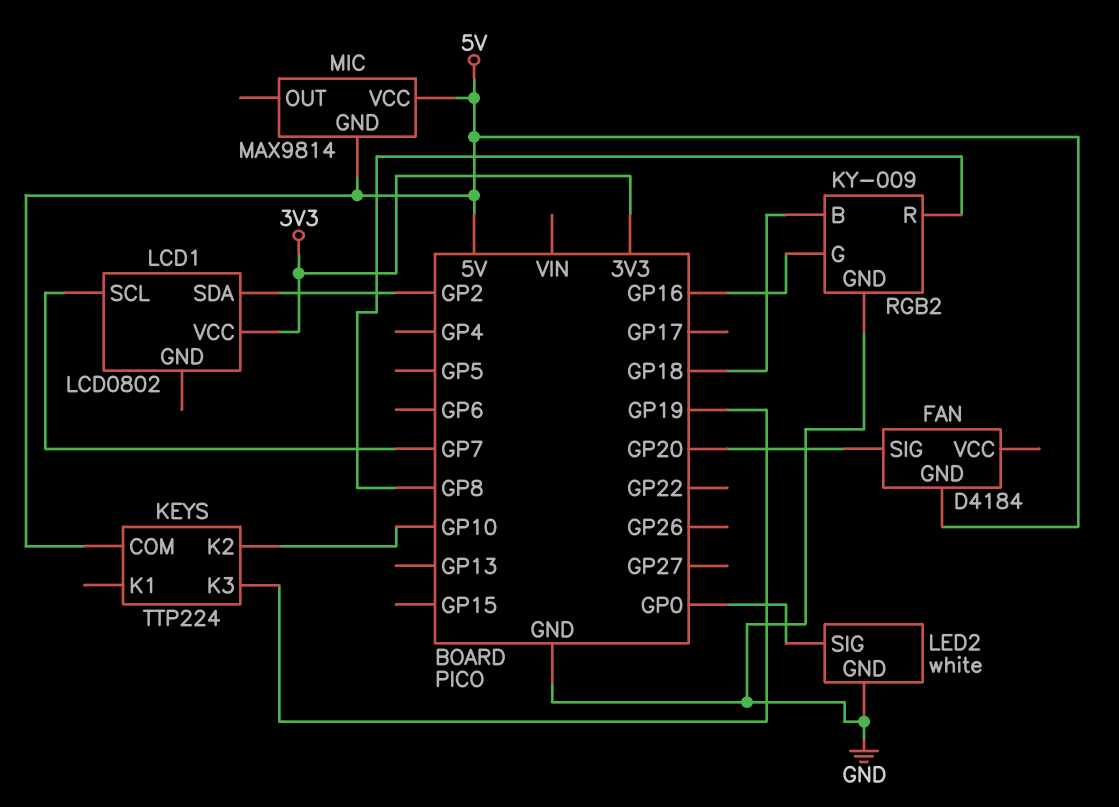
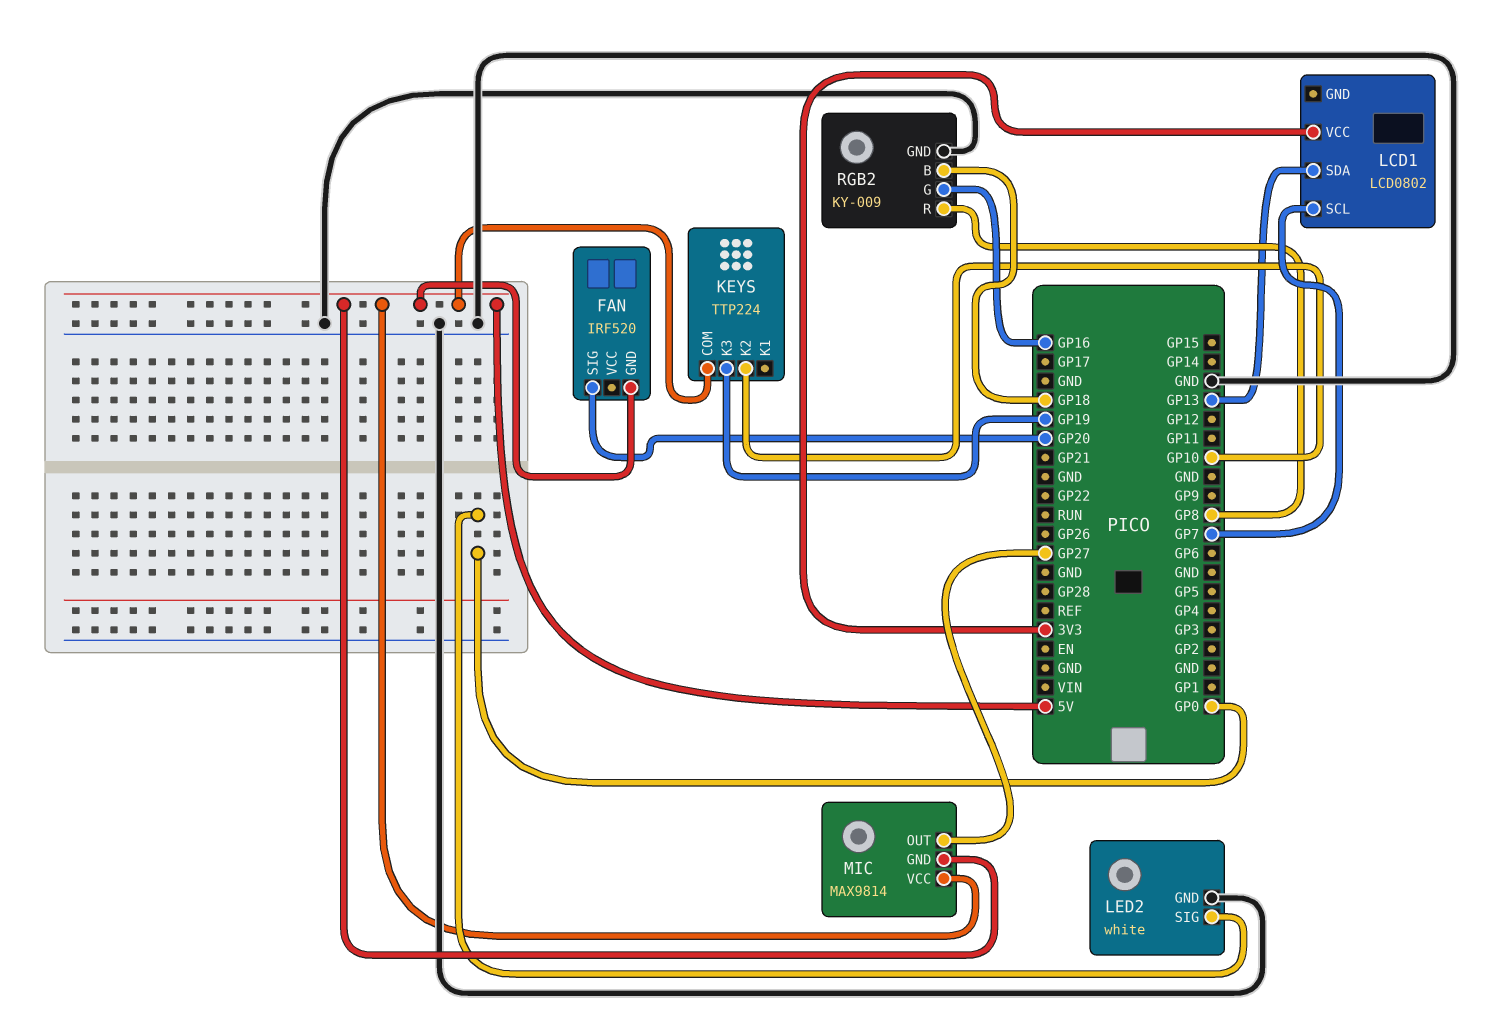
FAN: D4184 -> IRF520
LCD1 pin SDA: GP2 -> GP13
MIC pin OUT: none -> GP27

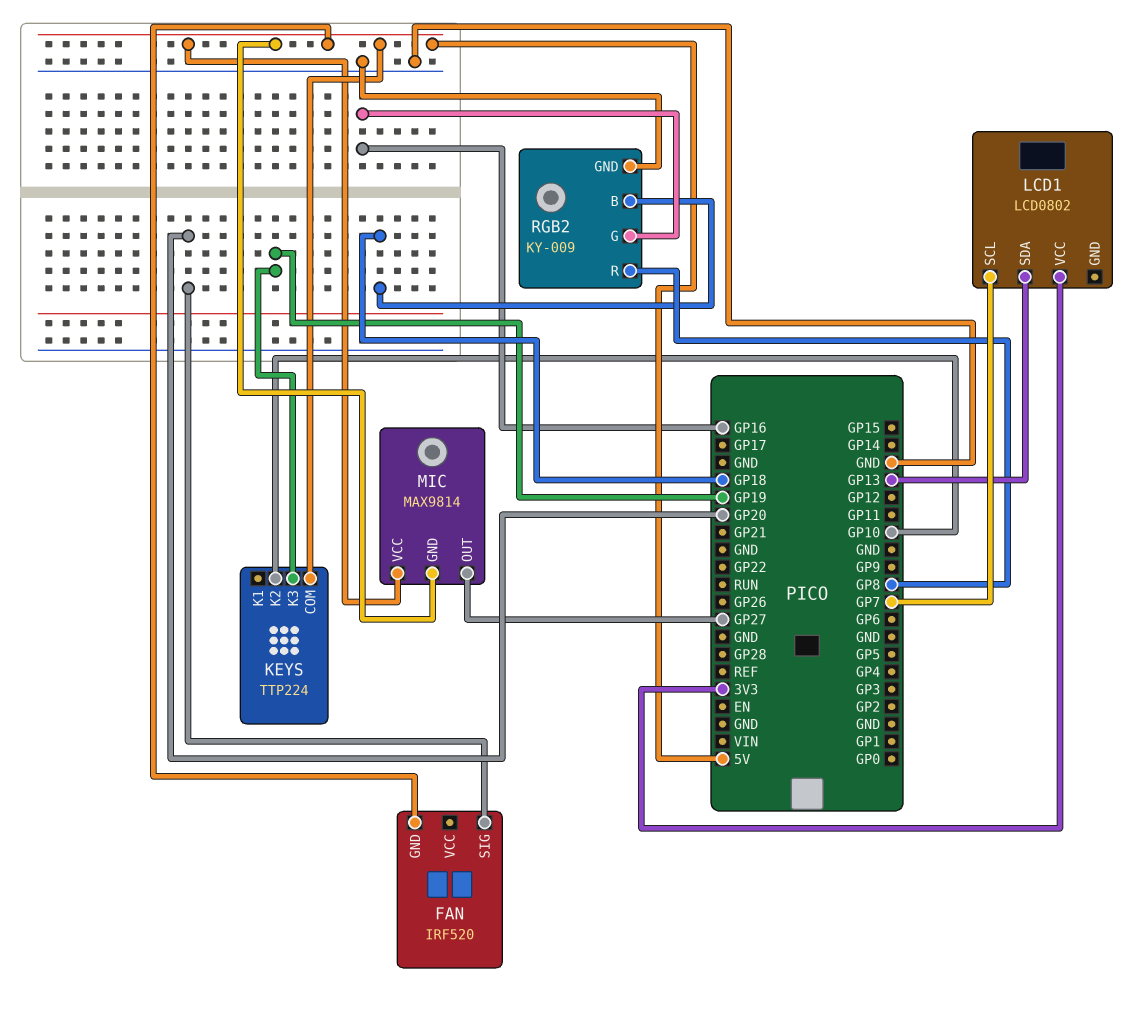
LED2: white -> none
LED2 pin GND: GND -> none
LED2 pin SIG: GP0 -> none

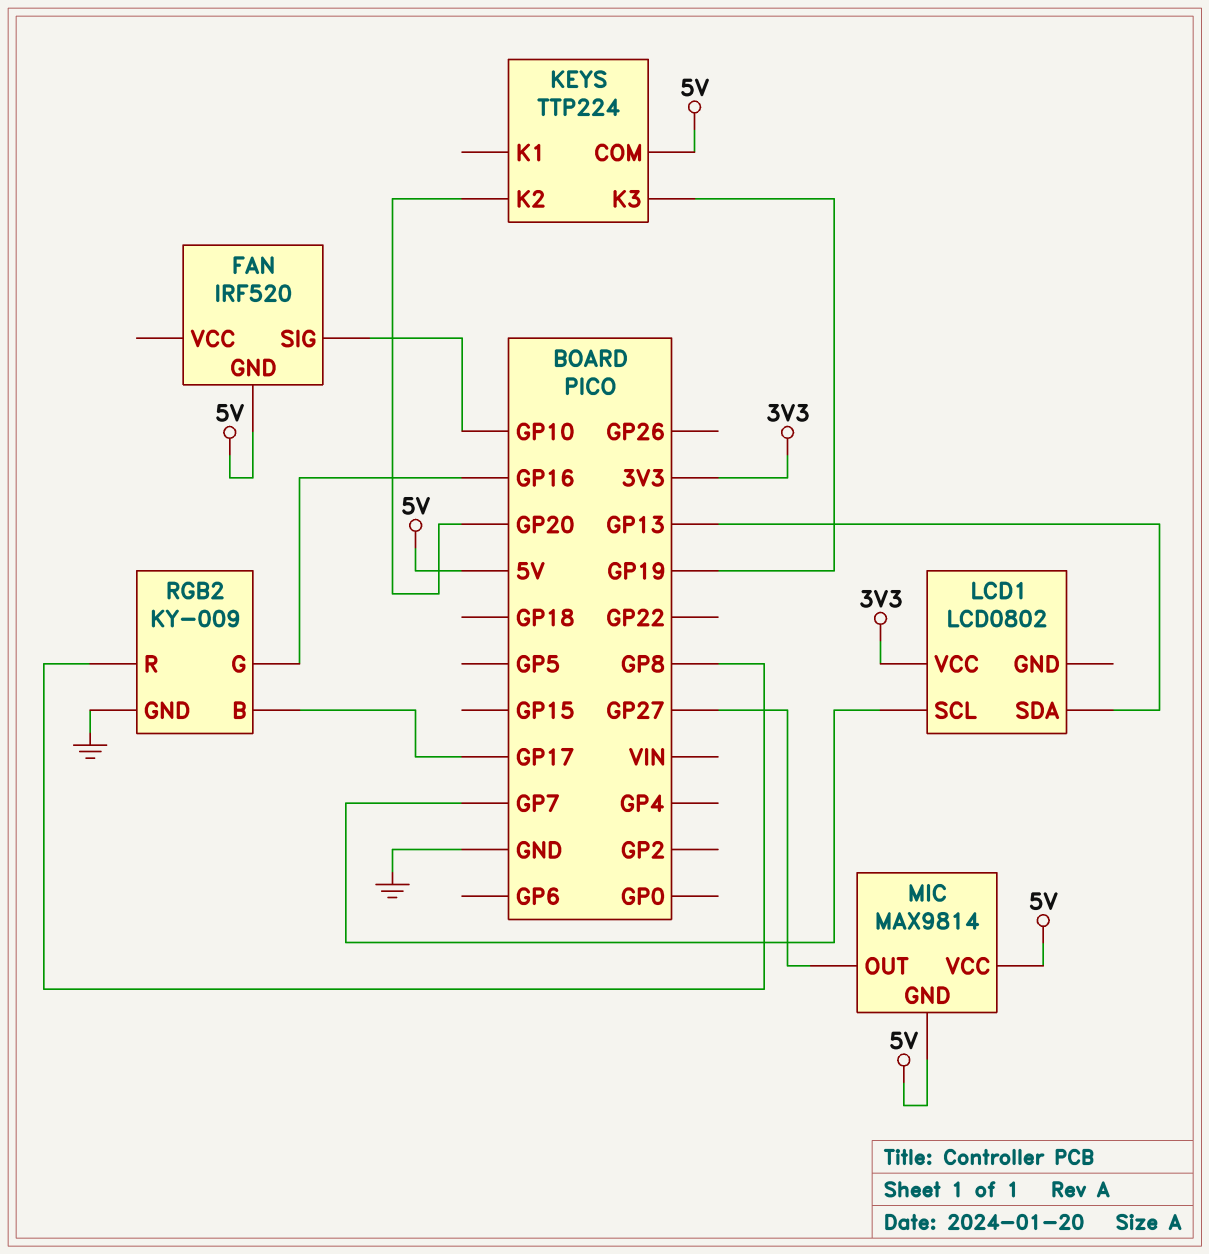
FAN pin SIG: GP20 -> GP10
KEYS pin K2: GP10 -> GP20
RGB2 pin B: GP18 -> GP17

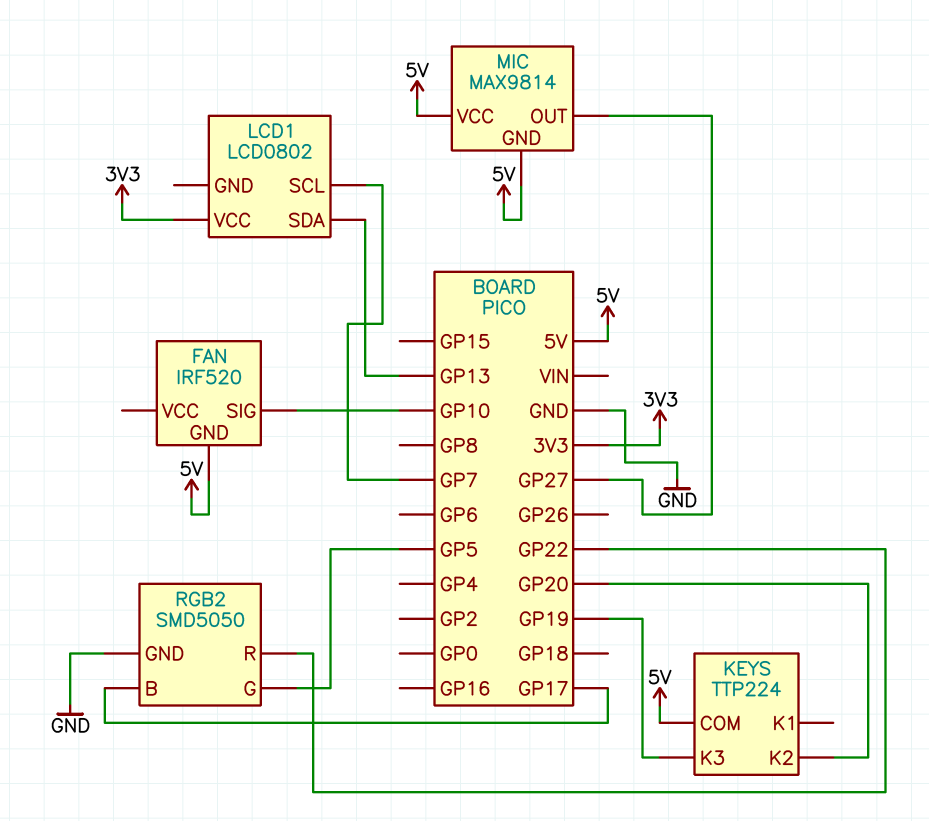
RGB2: KY-009 -> SMD5050
RGB2 pin G: GP16 -> GP5
RGB2 pin R: GP8 -> GP22

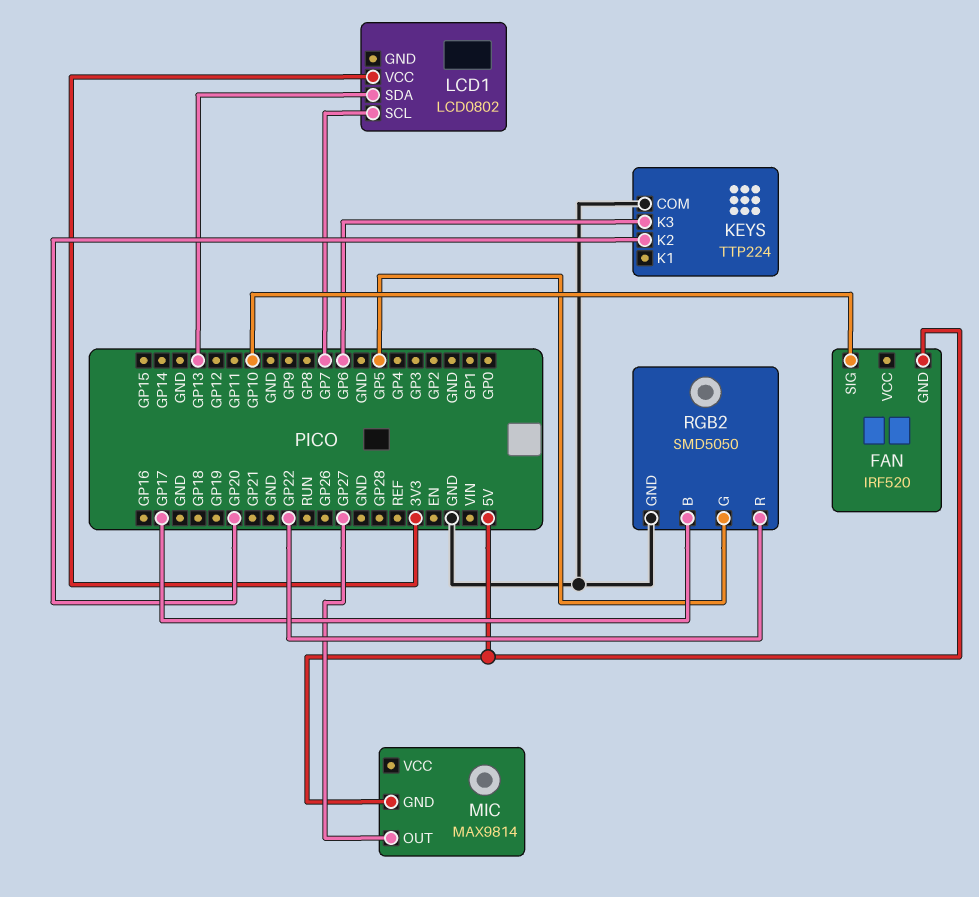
KEYS pin COM: 5V -> GND
KEYS pin K3: GP19 -> GP6
MIC pin VCC: 5V -> none

